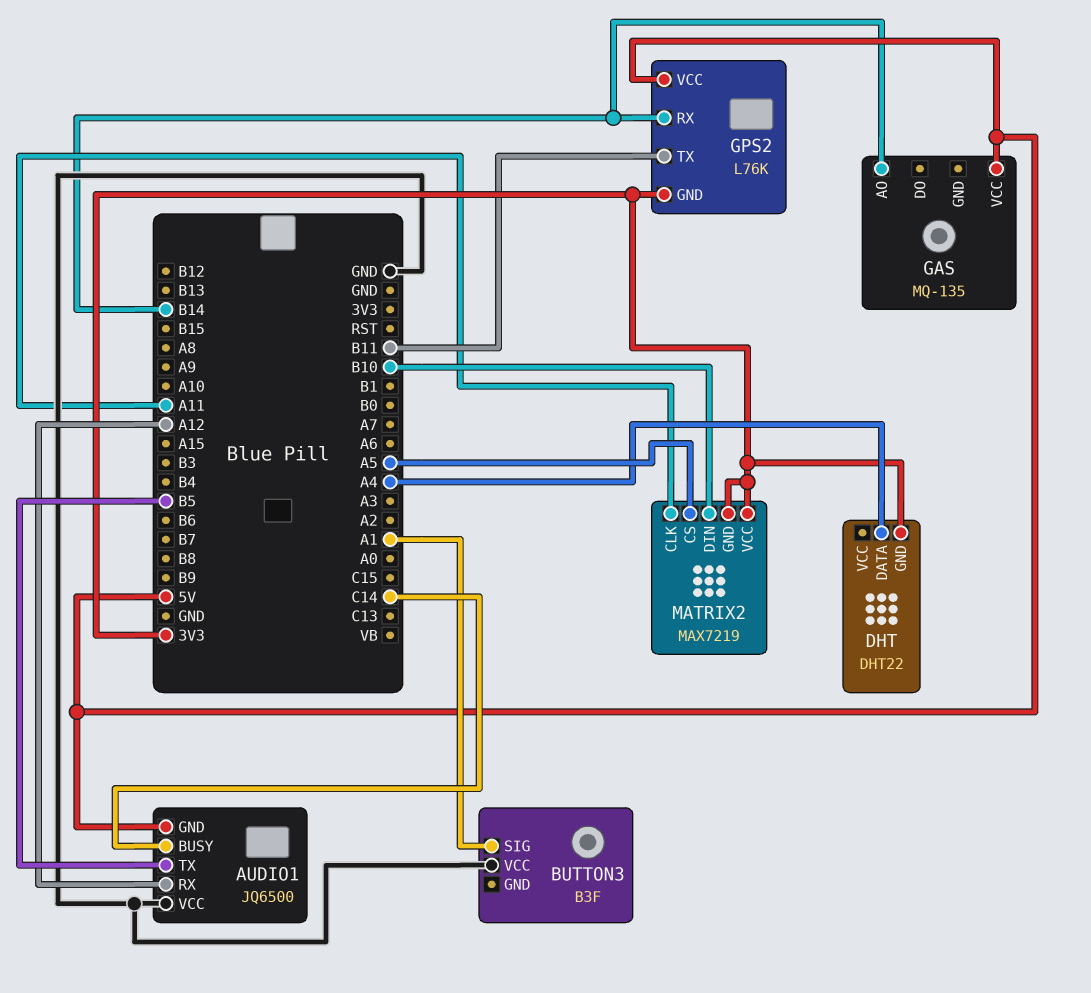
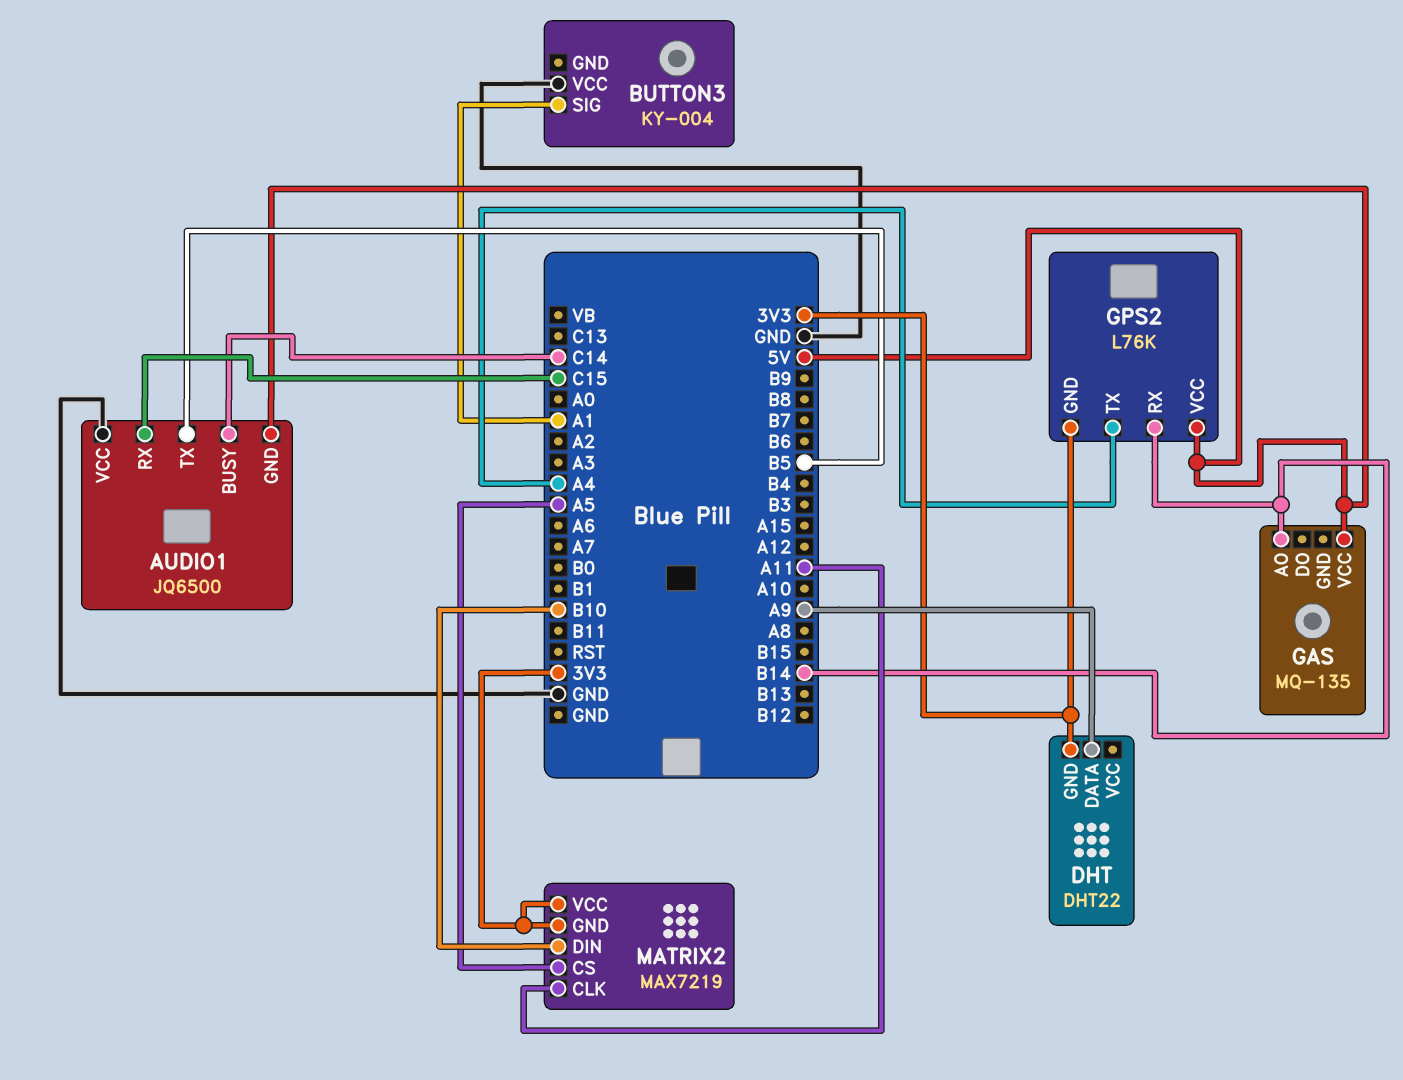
AUDIO1 pin RX: A12 -> C15
BUTTON3: B3F -> KY-004
DHT pin DATA: A4 -> A9
GPS2 pin TX: B11 -> A4

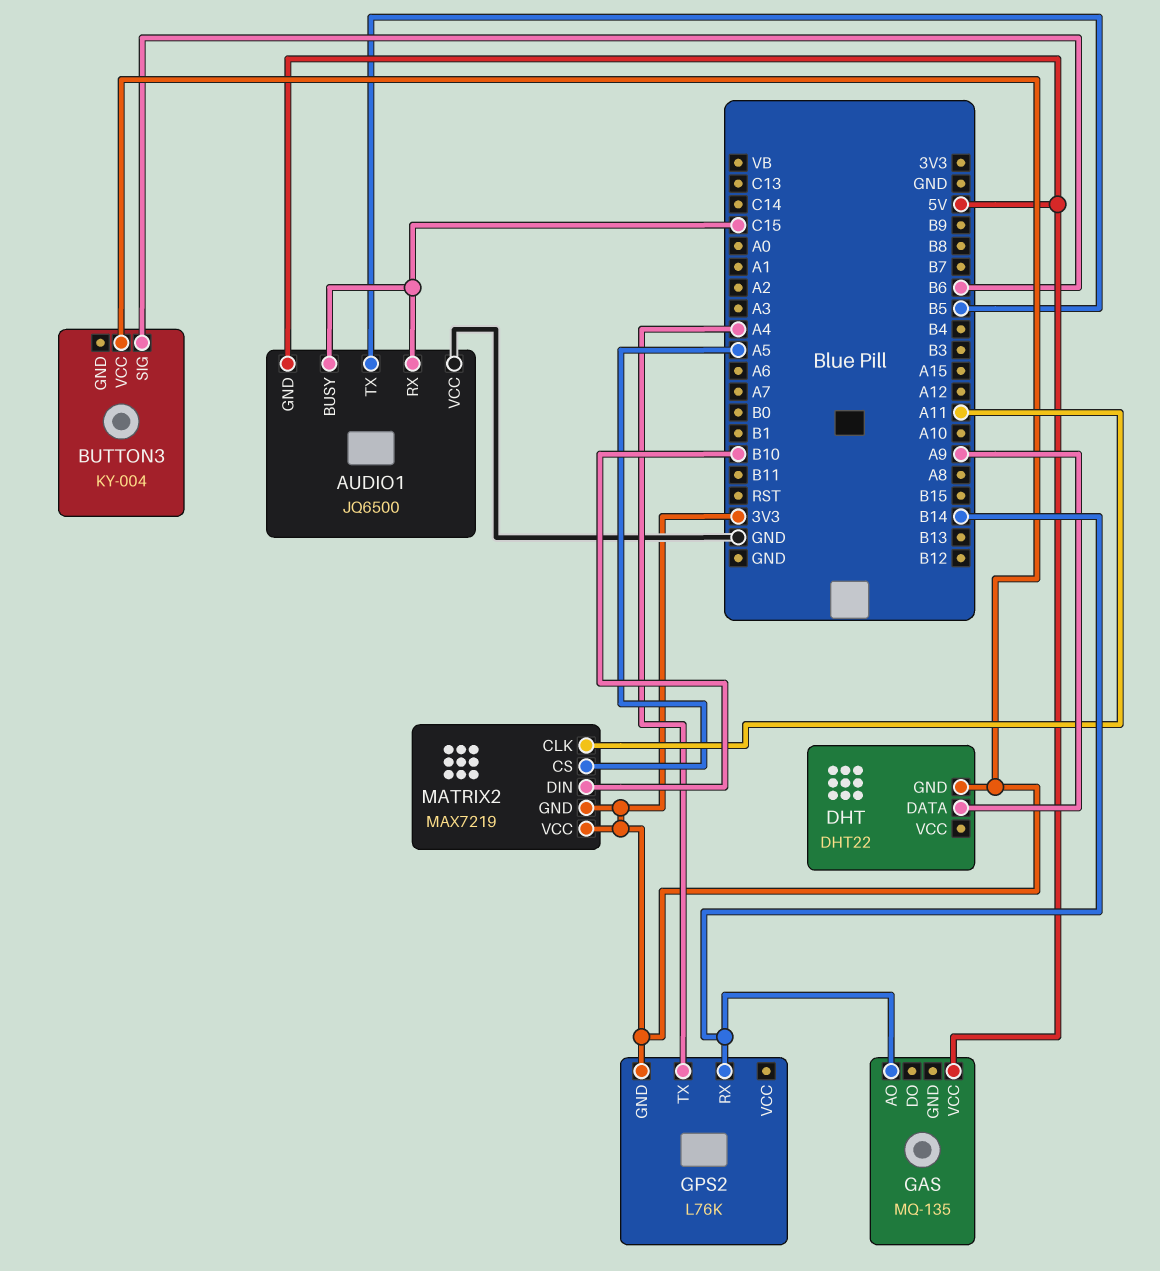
AUDIO1 pin BUSY: C14 -> C15
BUTTON3 pin SIG: A1 -> B6
BUTTON3 pin VCC: GND -> 3V3
GPS2 pin VCC: 5V -> none

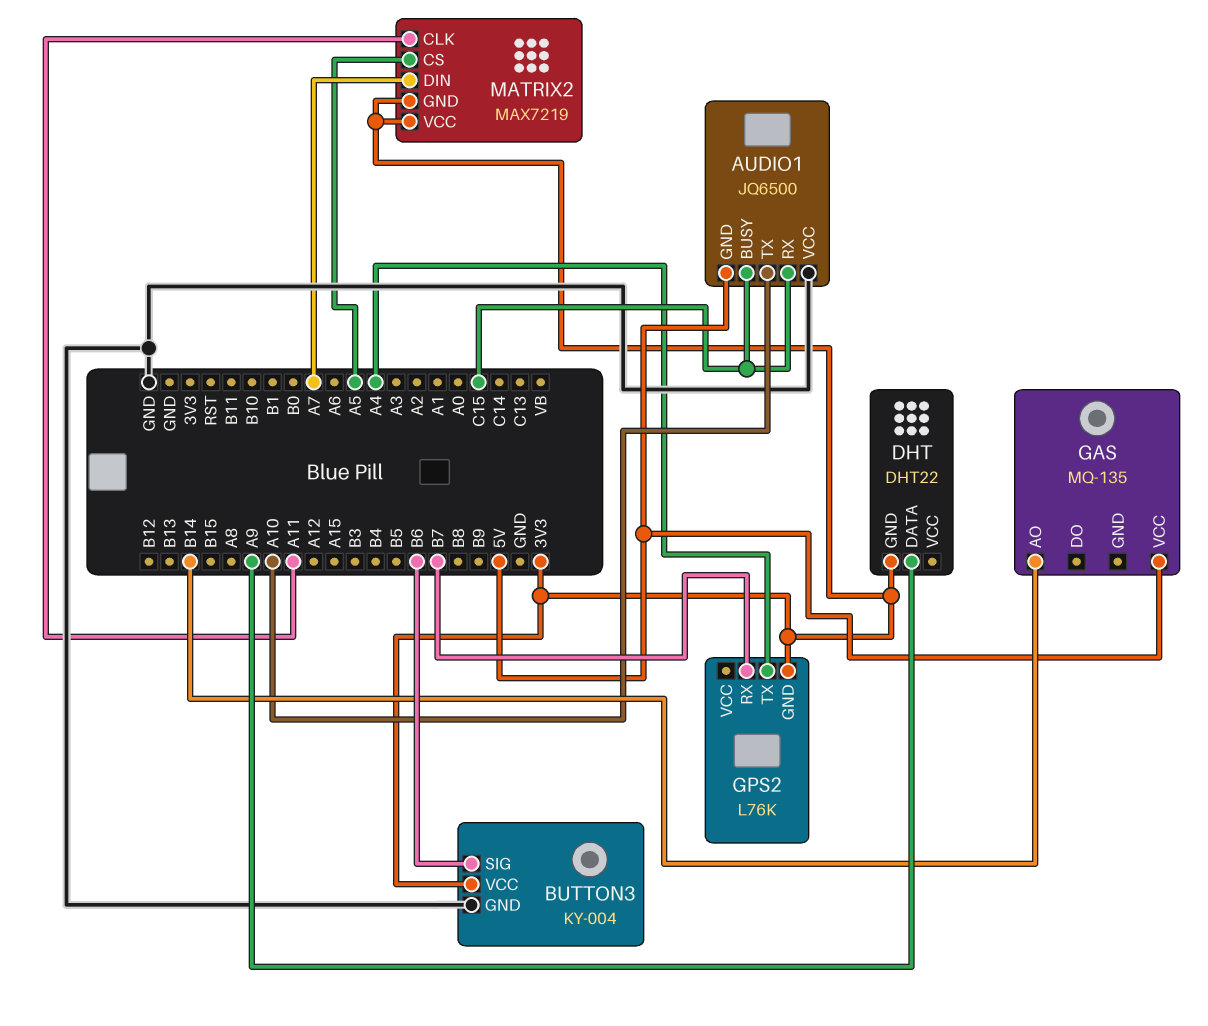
AUDIO1 pin TX: B5 -> A10
BUTTON3 pin GND: none -> GND
GPS2 pin RX: B14 -> B7
MATRIX2 pin DIN: B10 -> A7

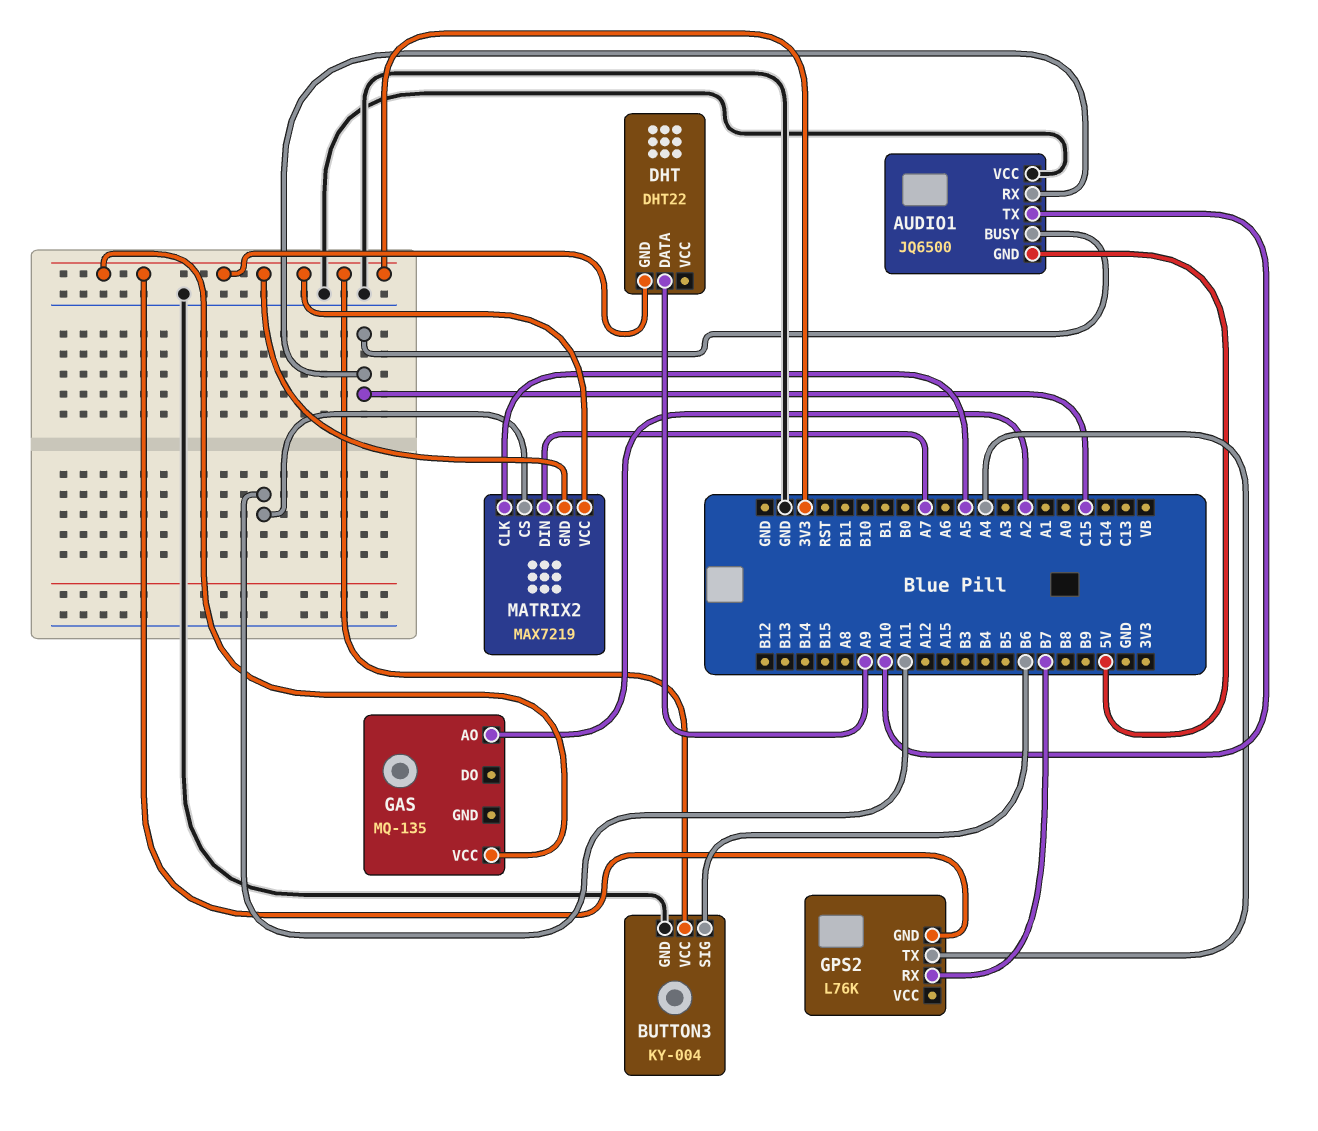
GAS pin AO: B14 -> A2
GAS pin VCC: 5V -> 3V3
MATRIX2 pin CLK: A11 -> A5
MATRIX2 pin CS: A5 -> A11

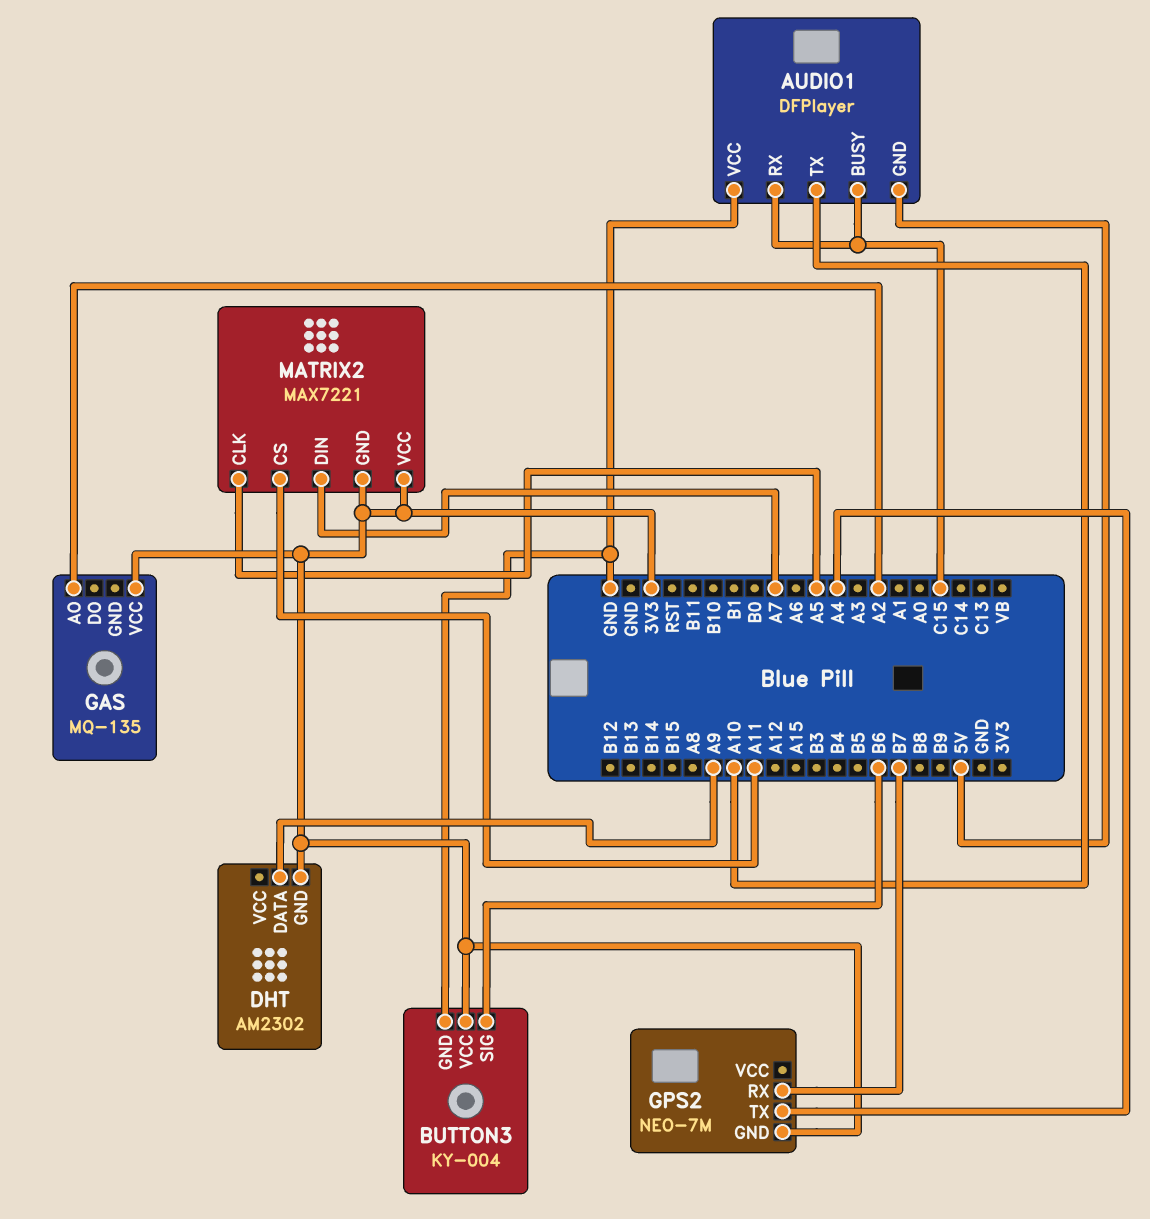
AUDIO1: JQ6500 -> DFPlayer
DHT: DHT22 -> AM2302
GPS2: L76K -> NEO-7M
MATRIX2: MAX7219 -> MAX7221

